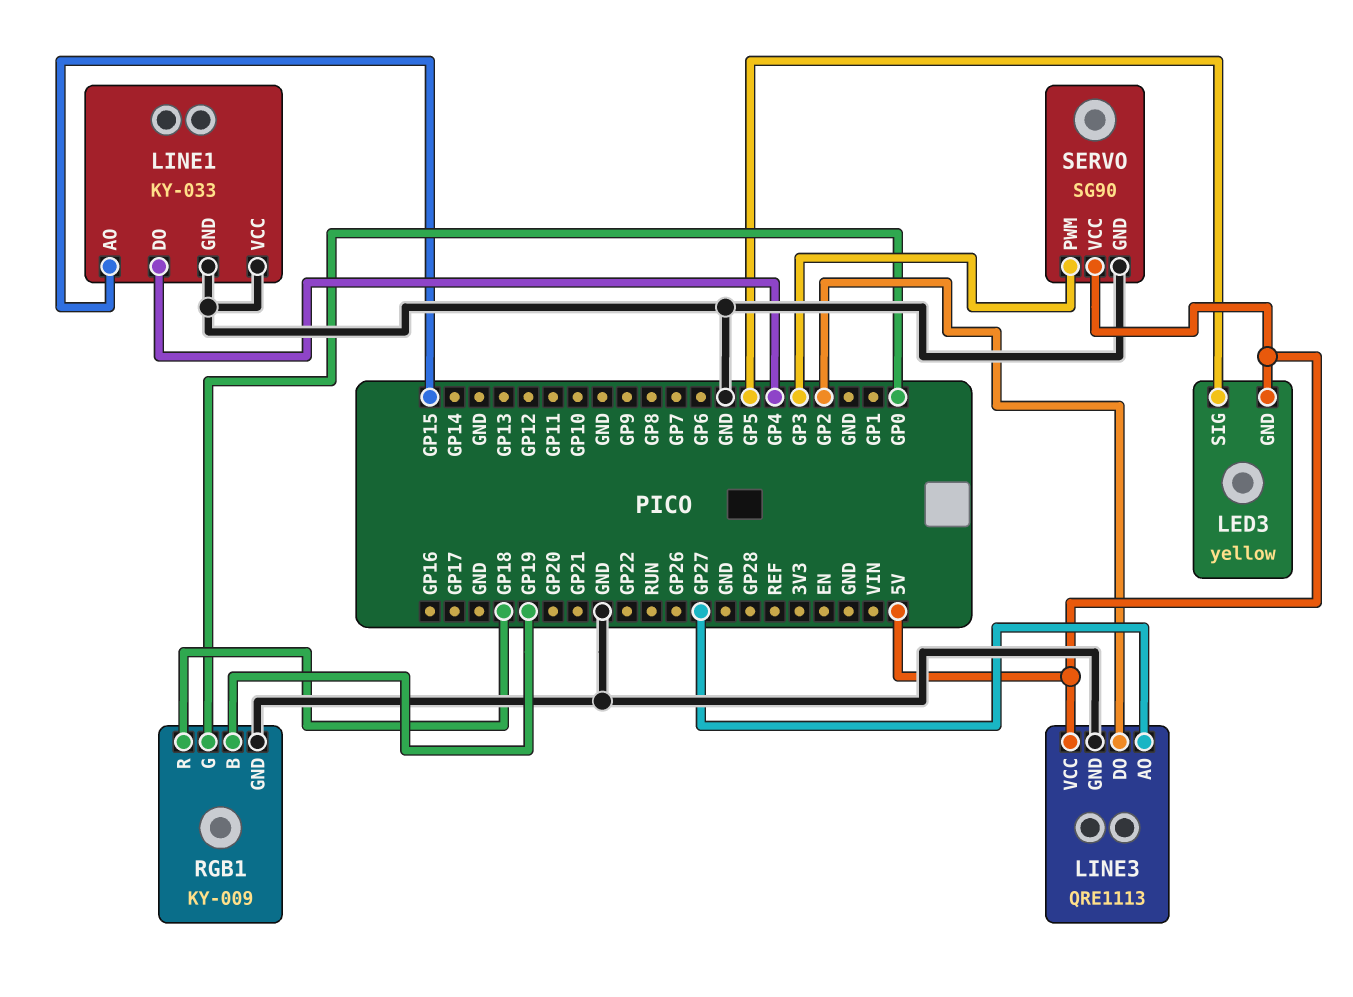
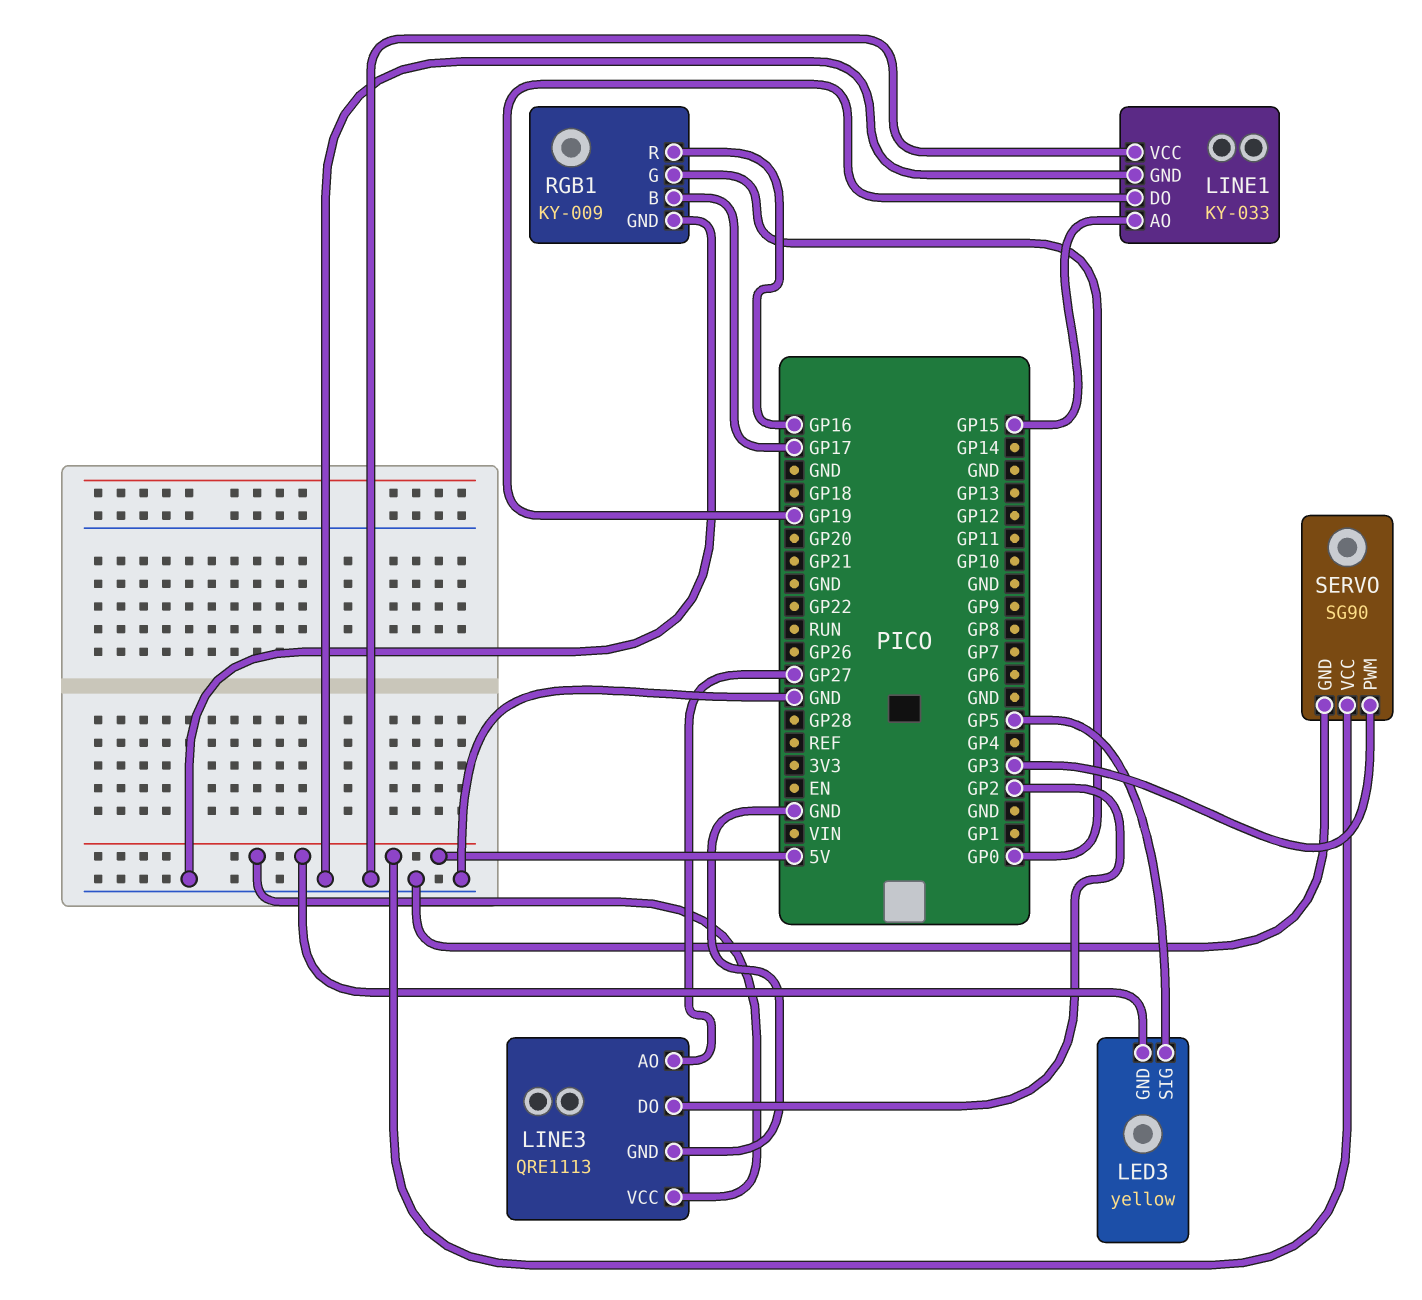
LINE1 pin DO: GP4 -> GP19
RGB1 pin B: GP19 -> GP17
RGB1 pin R: GP18 -> GP16

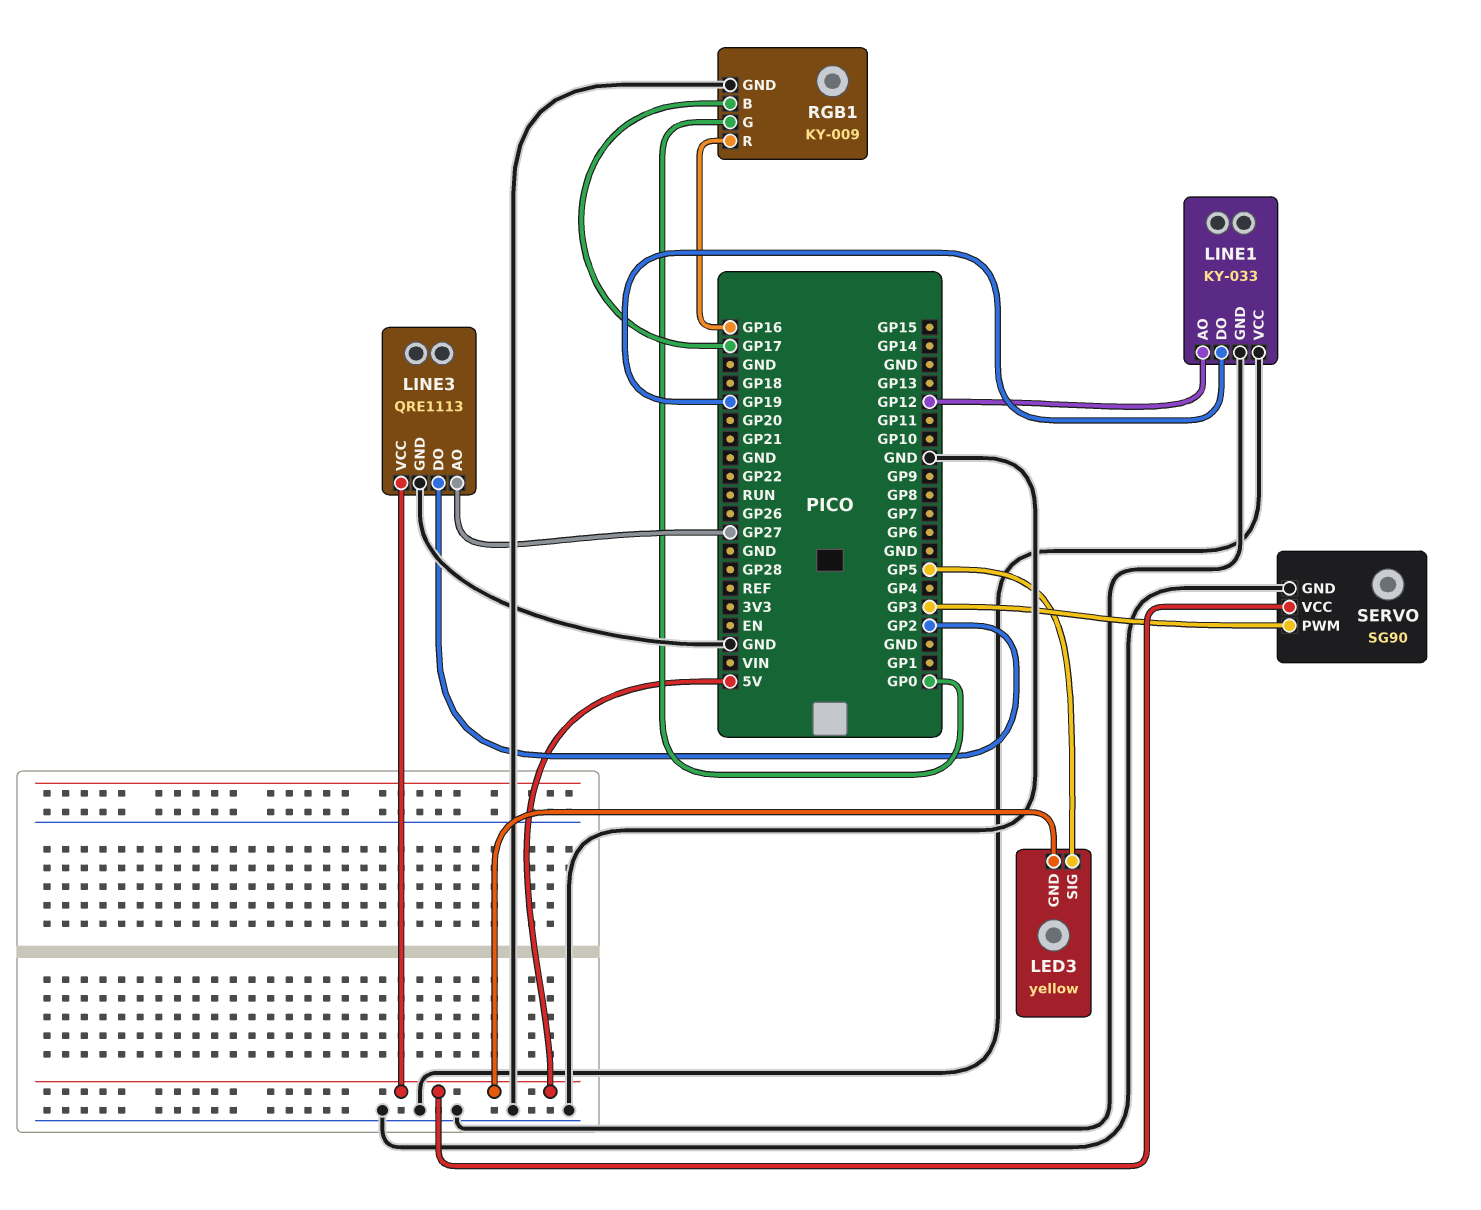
LINE1 pin AO: GP15 -> GP12

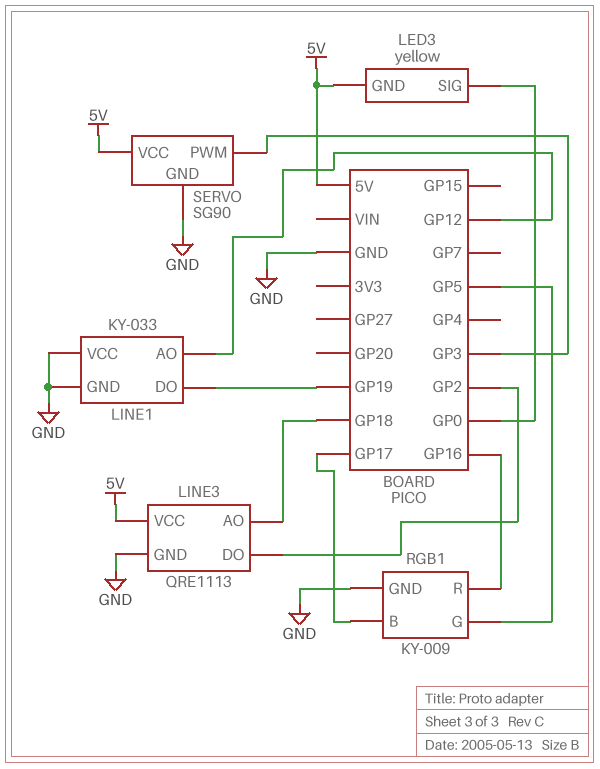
LED3 pin SIG: GP5 -> GP0
LINE3 pin AO: GP27 -> GP18
RGB1 pin G: GP0 -> GP5

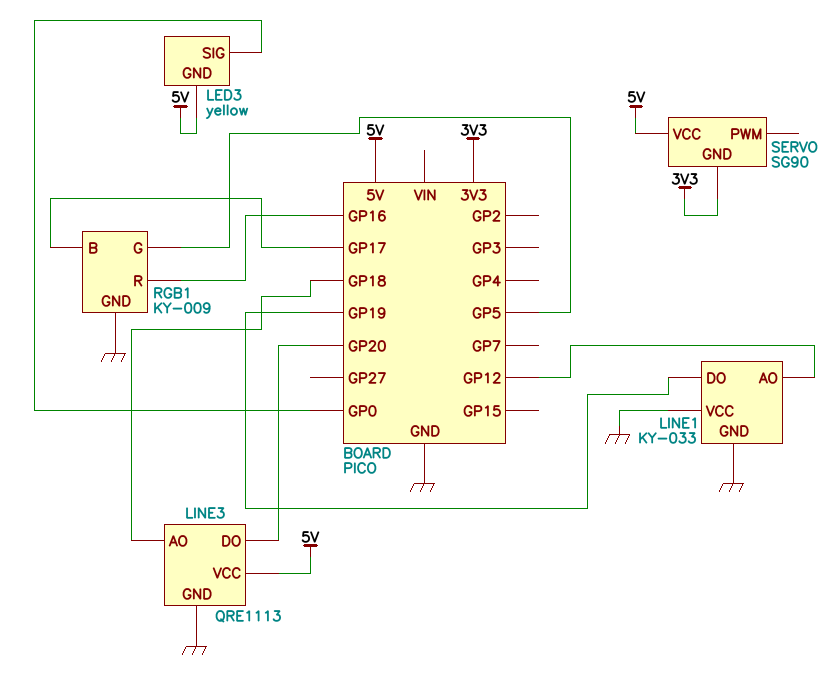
LINE3 pin DO: GP2 -> GP20
SERVO pin GND: GND -> 3V3
SERVO pin PWM: GP3 -> none

